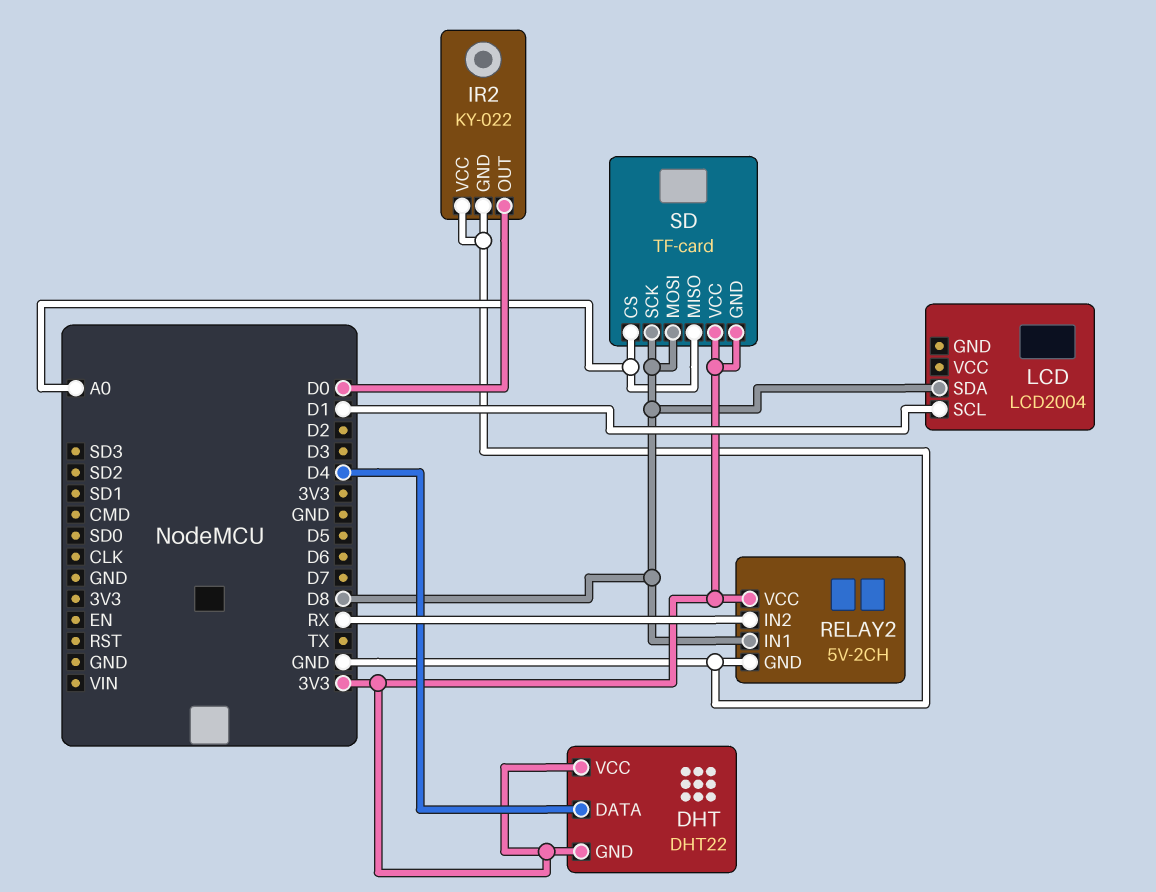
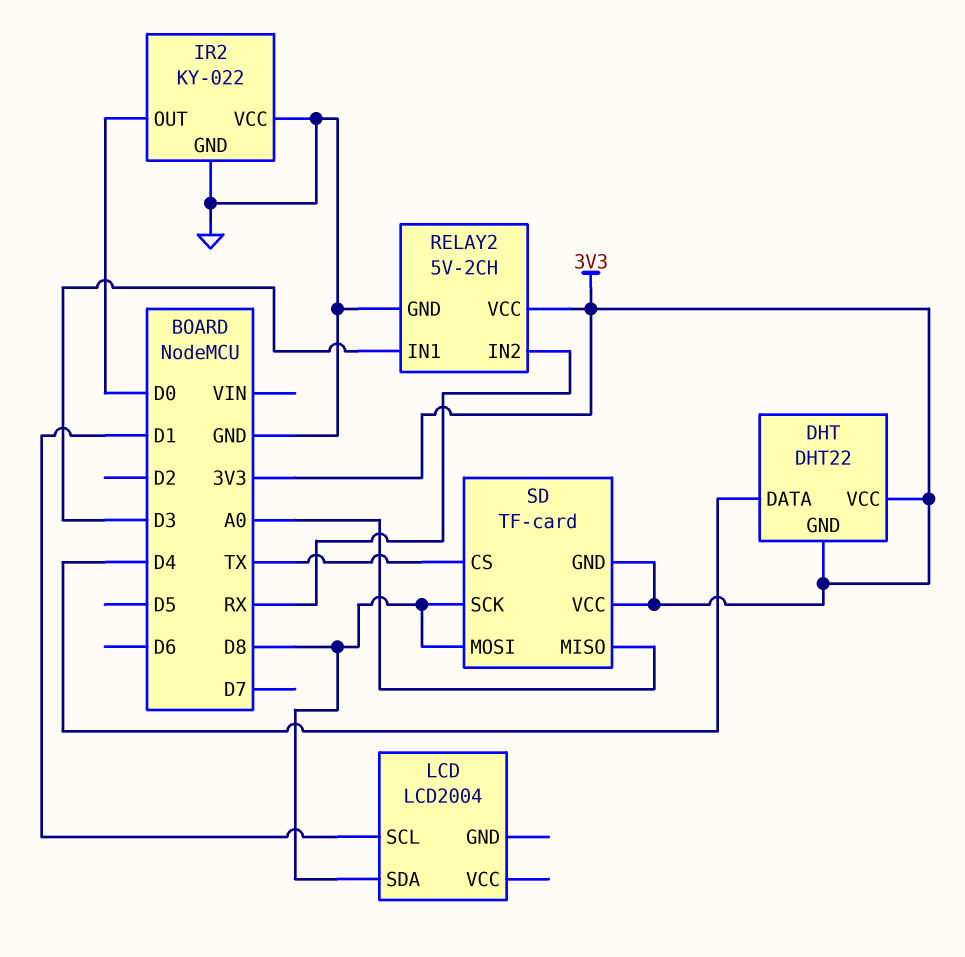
RELAY2 pin IN1: D8 -> D3
SD pin CS: A0 -> TX

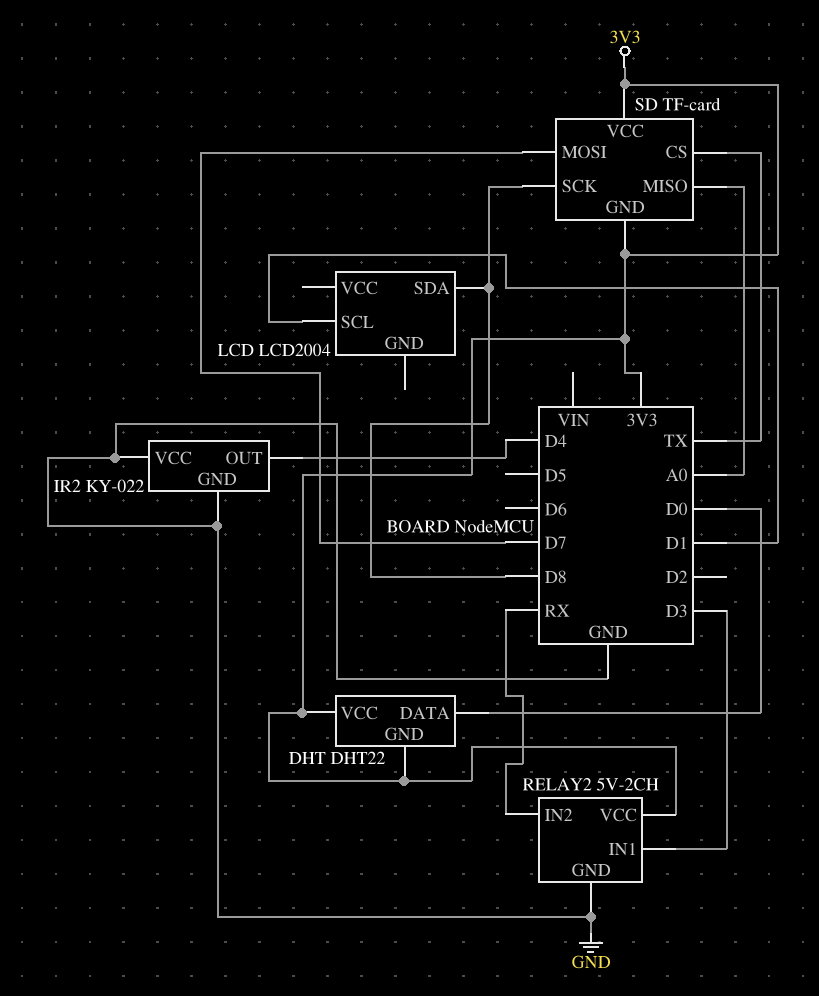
DHT pin DATA: D4 -> D0
IR2 pin OUT: D0 -> D4
SD pin MOSI: D8 -> D7

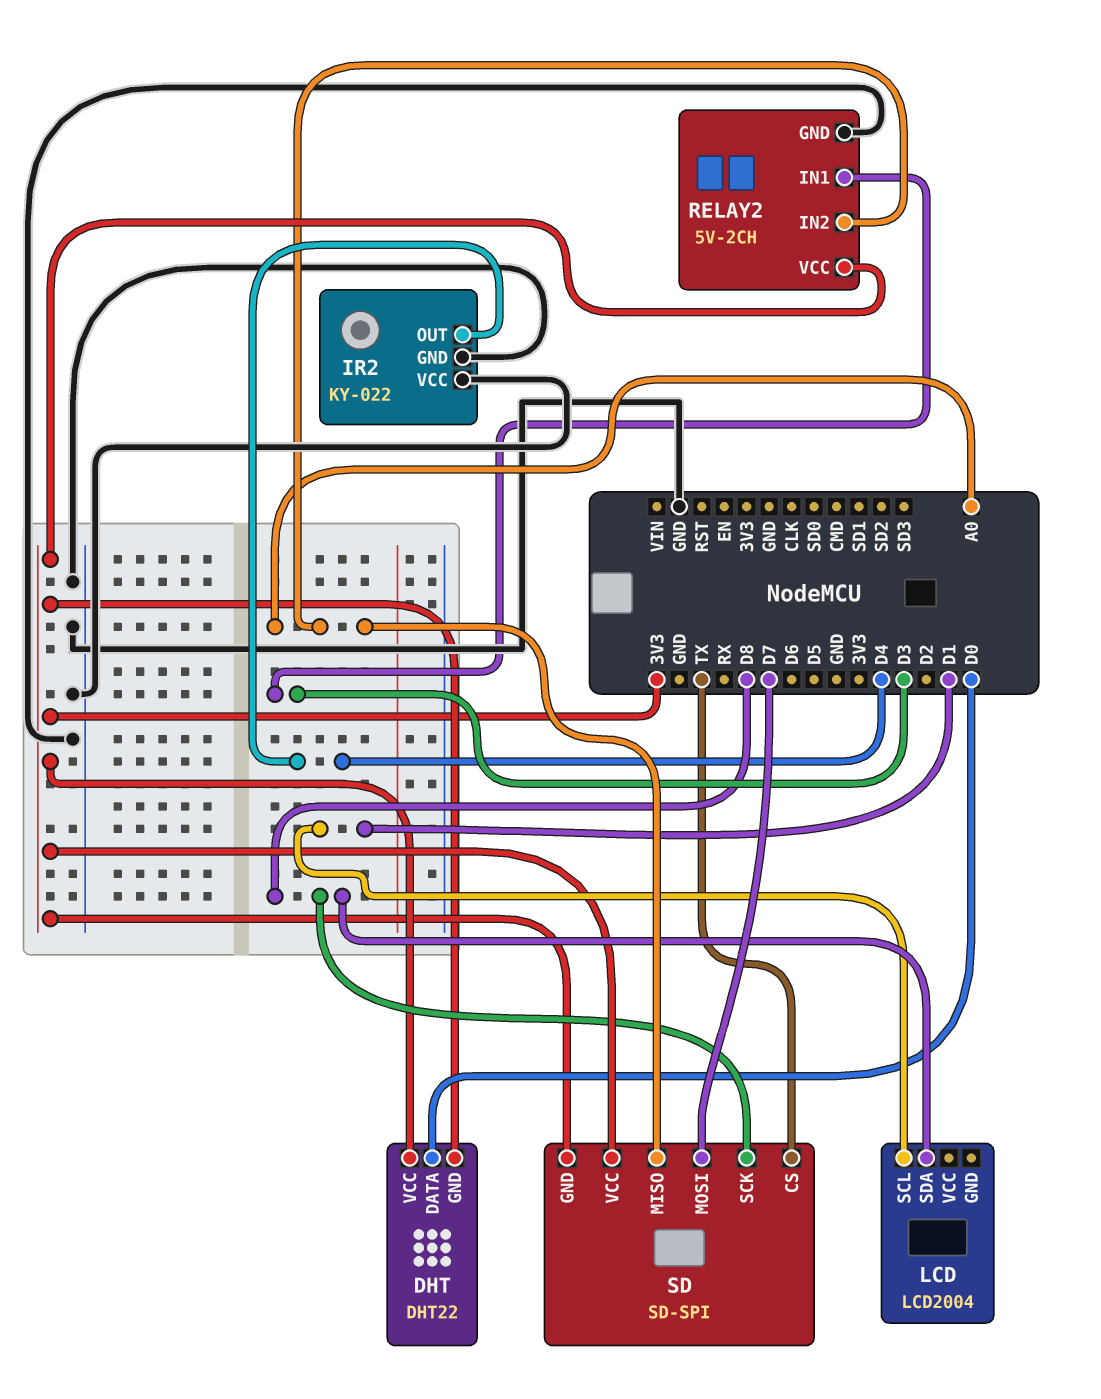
RELAY2 pin IN2: RX -> A0
SD: TF-card -> SD-SPI

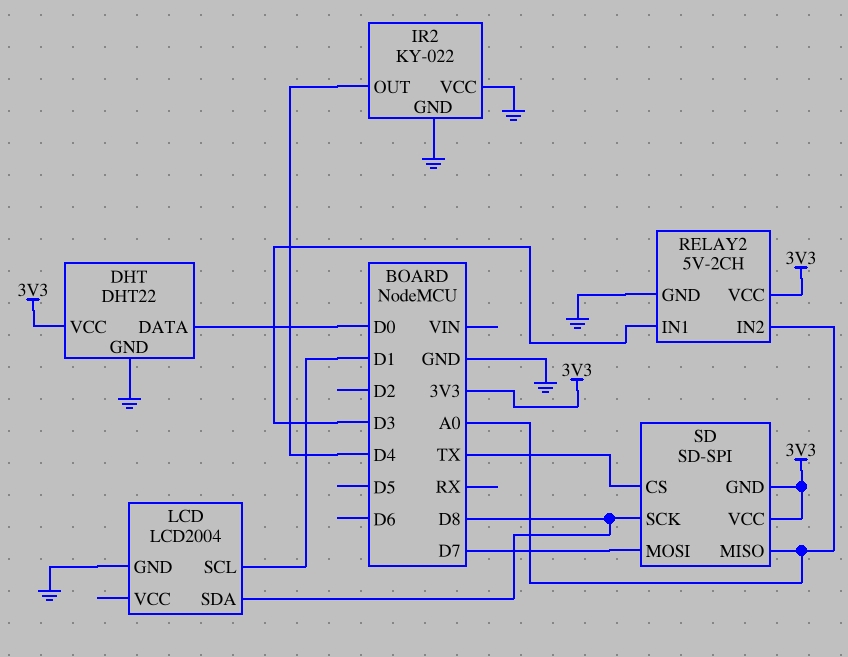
DHT pin GND: 3V3 -> GND
LCD pin GND: none -> GND

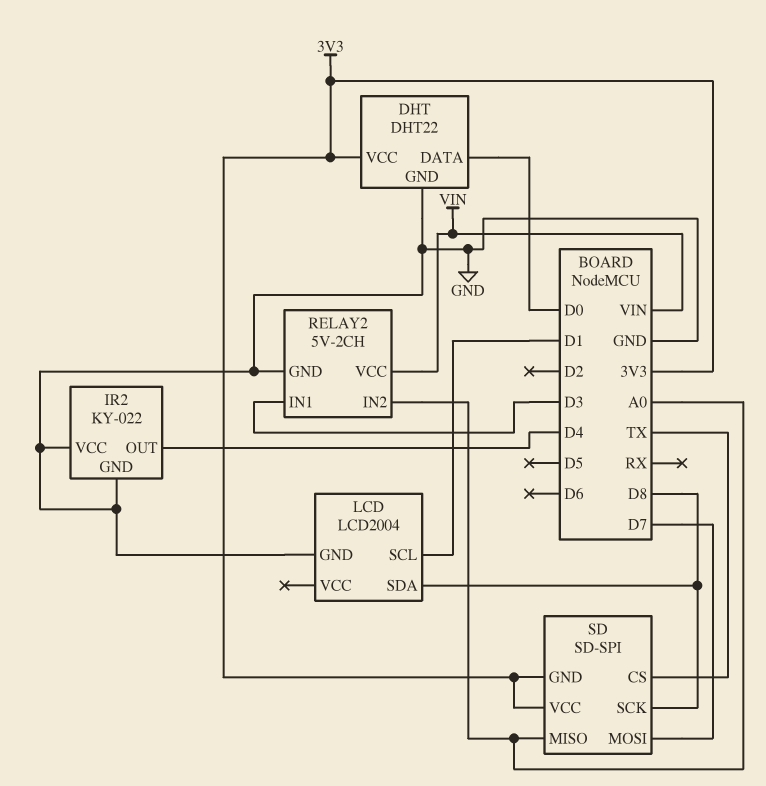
RELAY2 pin VCC: 3V3 -> VIN

